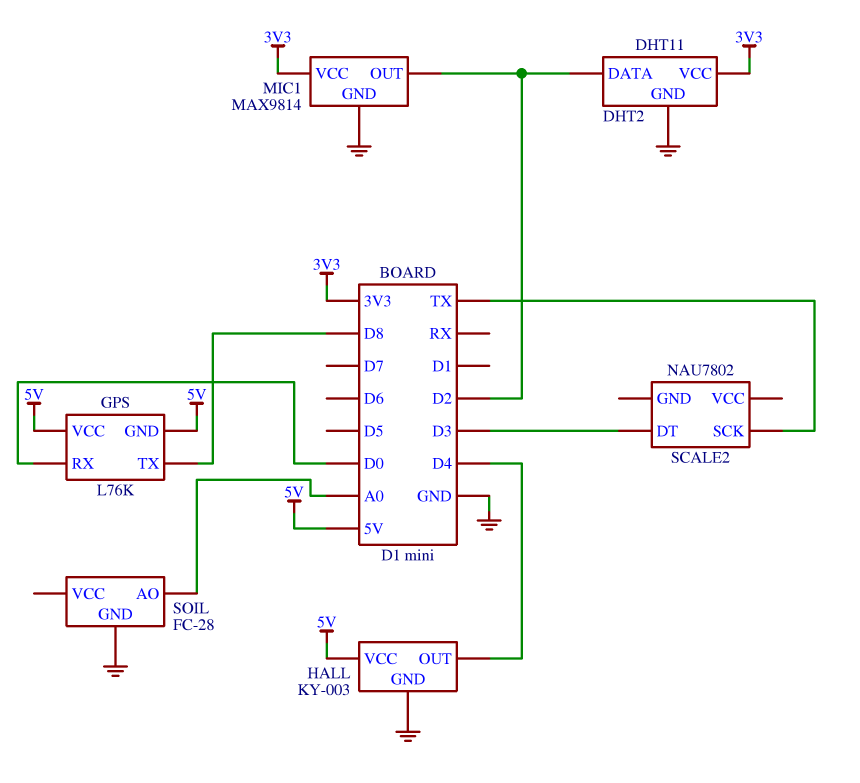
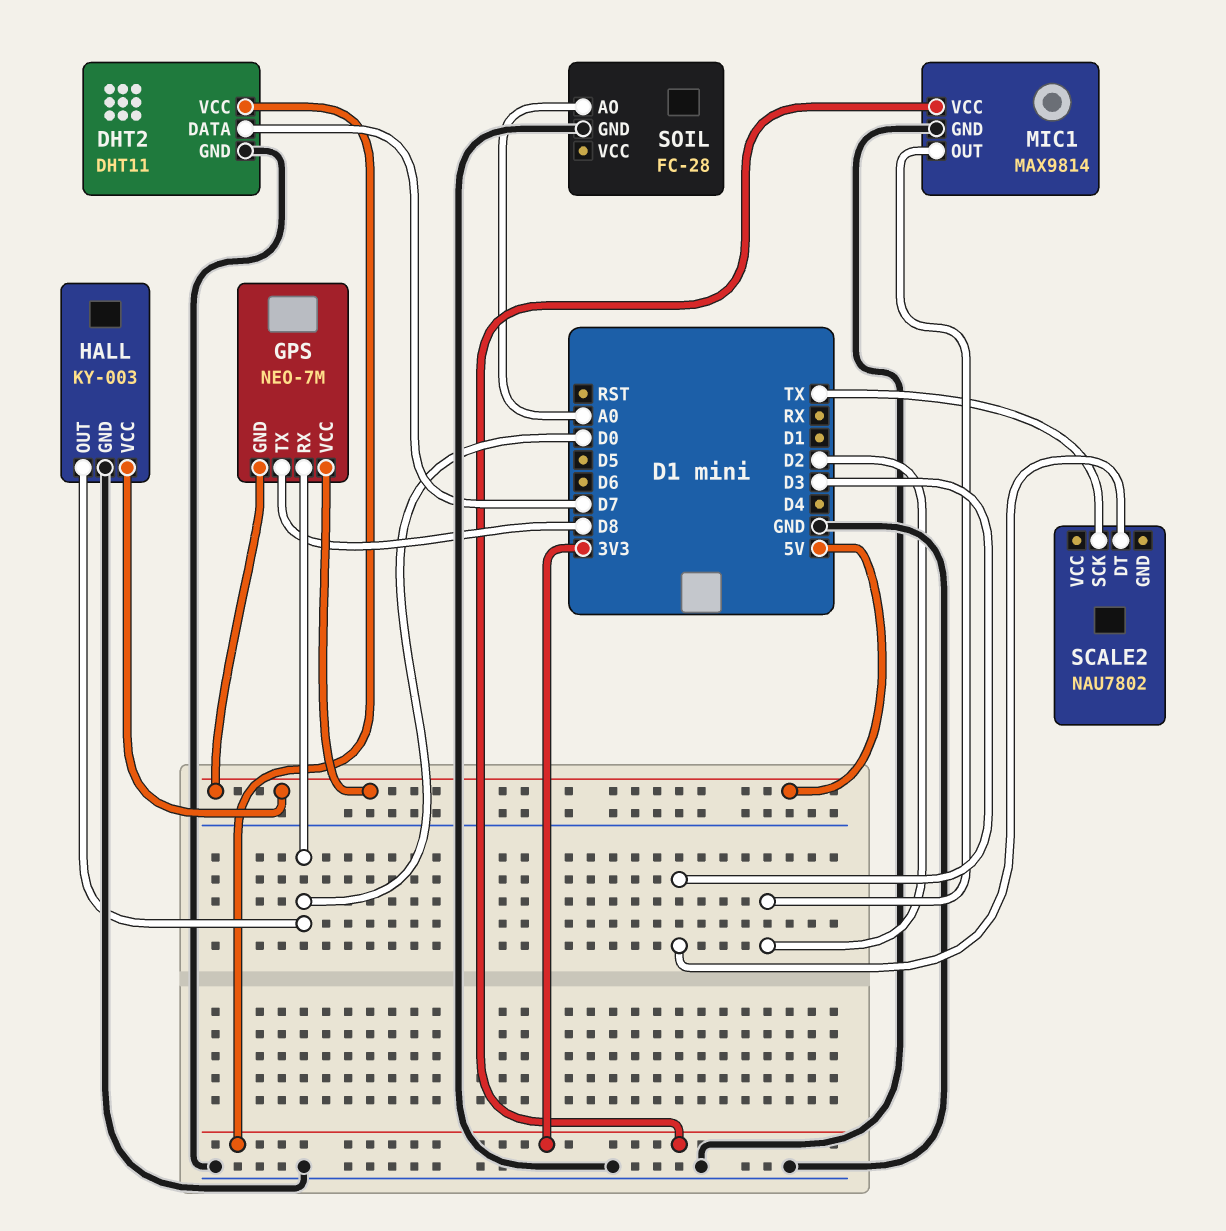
DHT2 pin DATA: D2 -> D7
GPS: L76K -> NEO-7M
HALL pin OUT: D4 -> D0

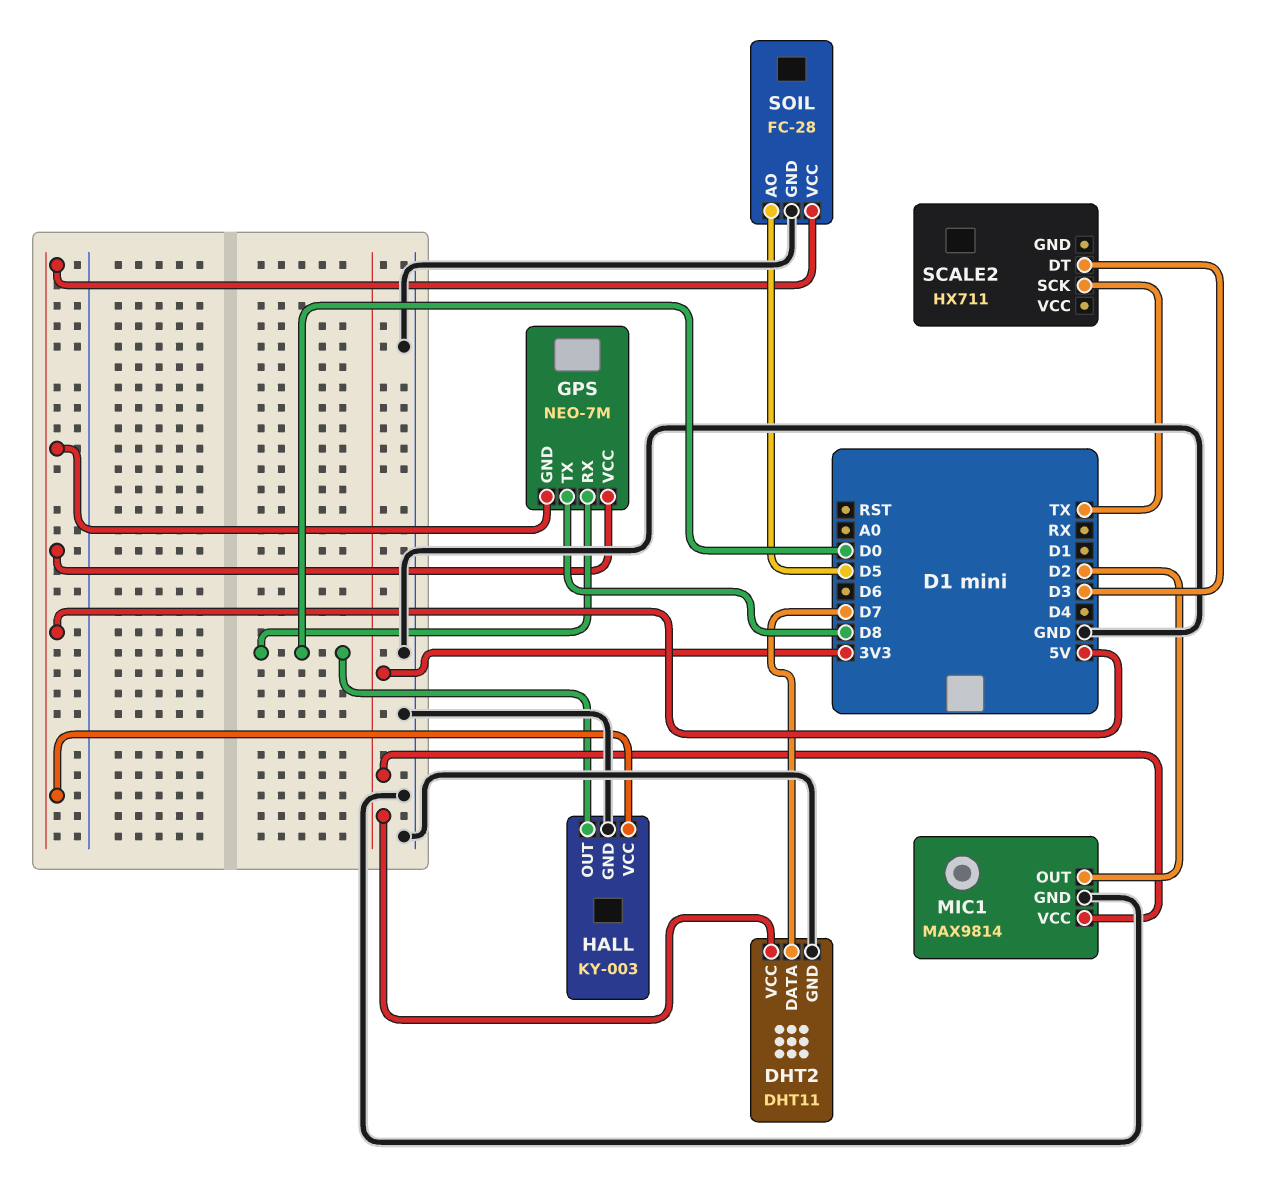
SCALE2: NAU7802 -> HX711
SOIL pin AO: A0 -> D5
SOIL pin VCC: none -> 5V

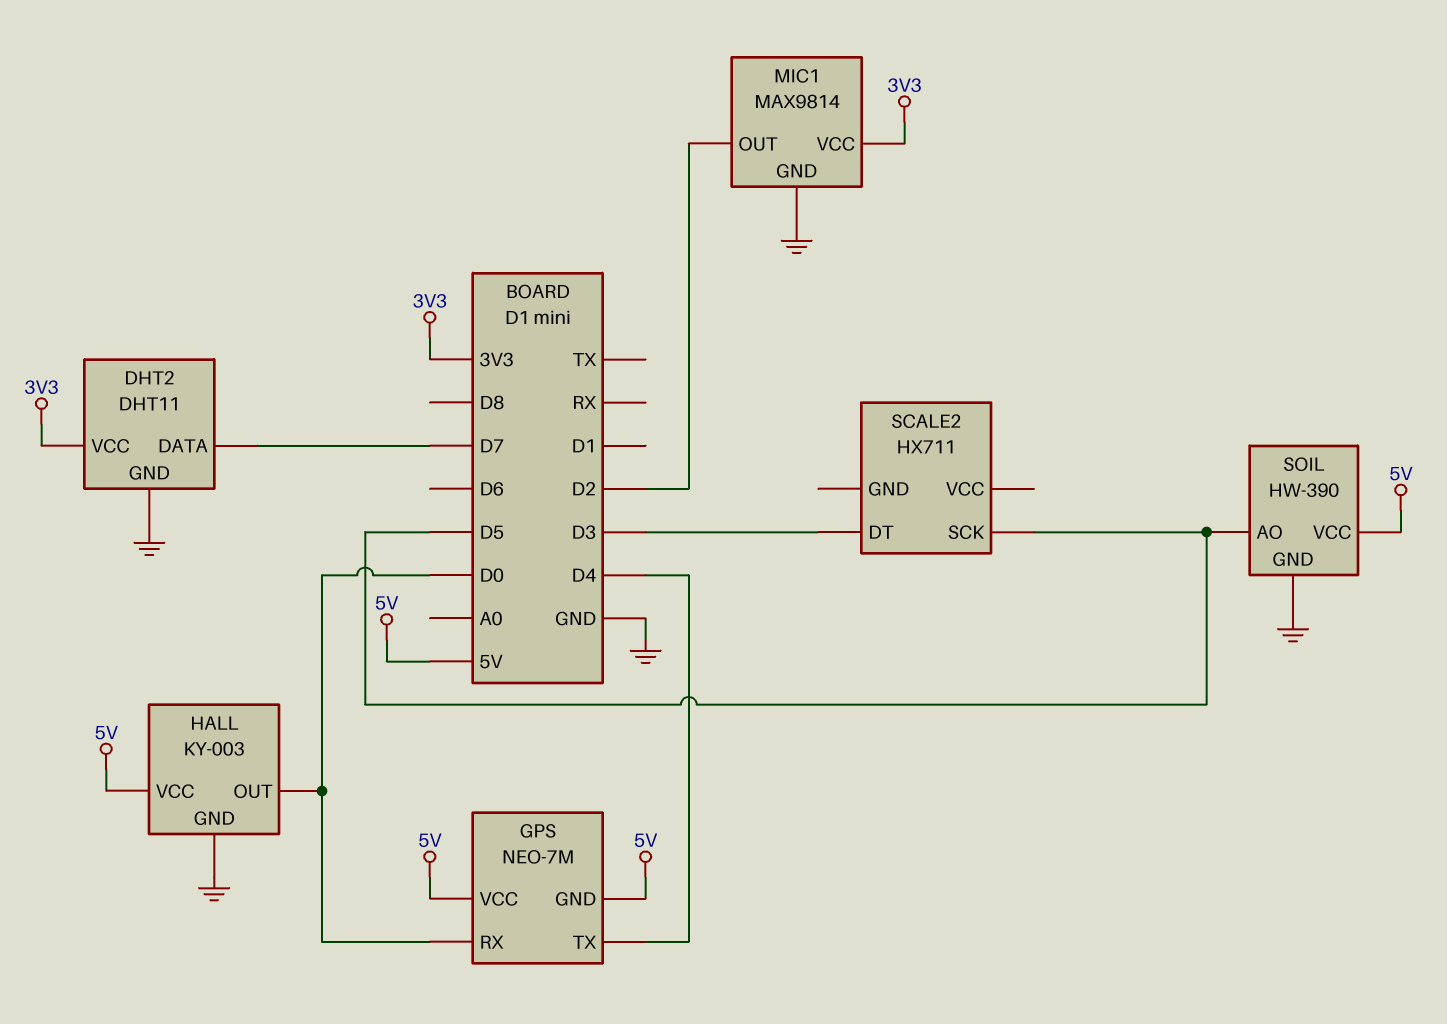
GPS pin TX: D8 -> D4
SCALE2 pin SCK: TX -> D5
SOIL: FC-28 -> HW-390

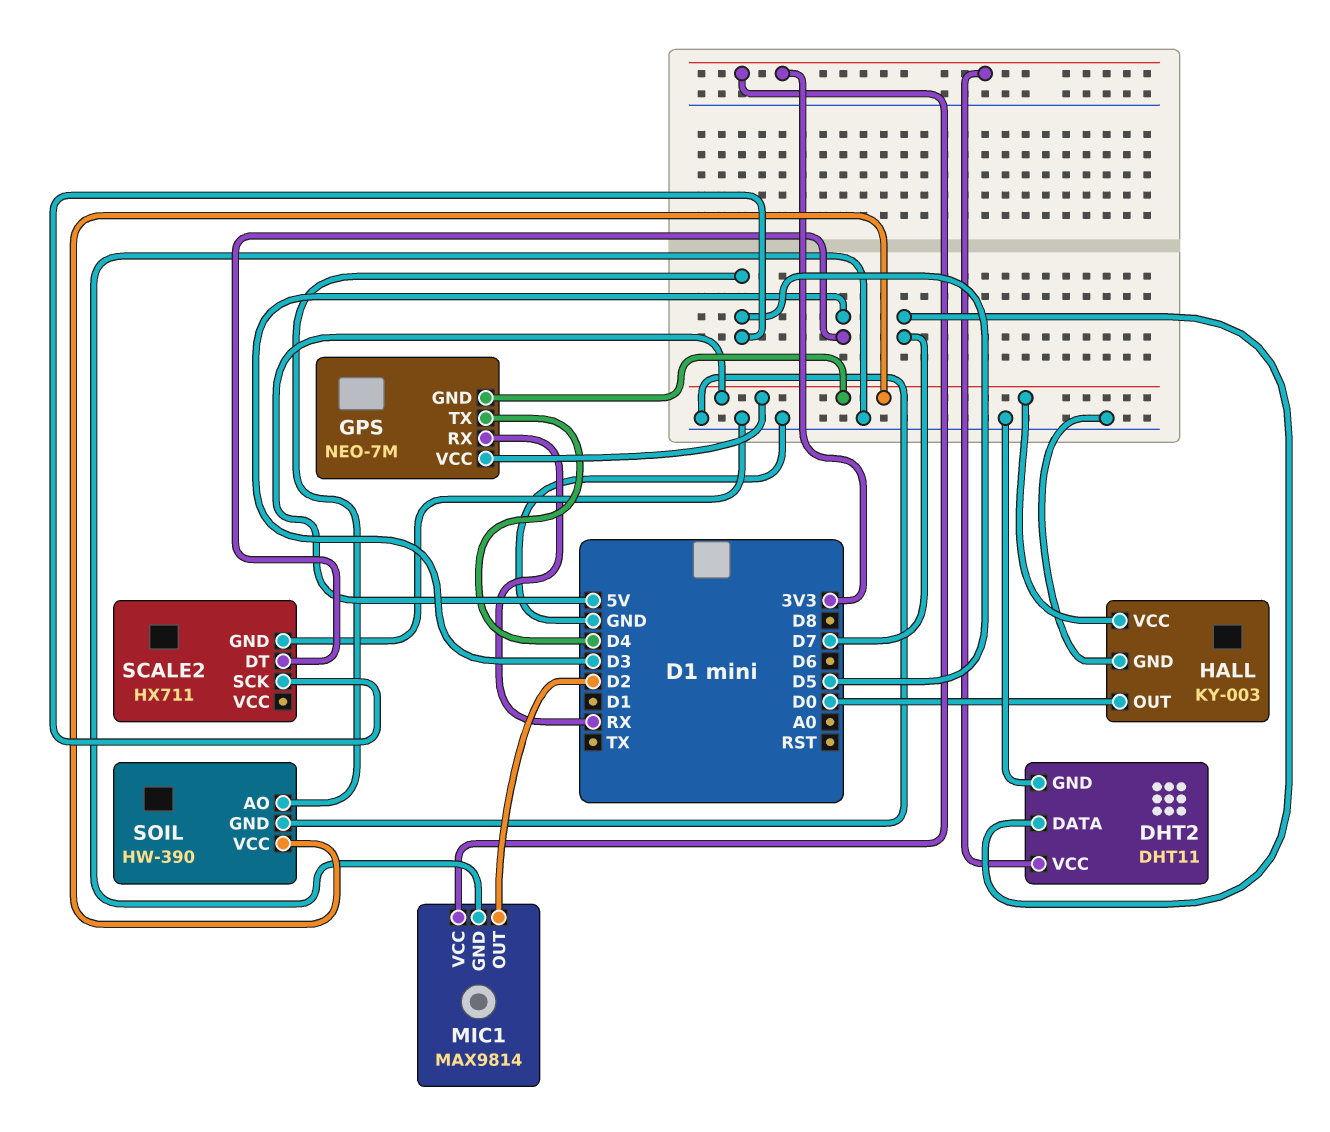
GPS pin RX: D0 -> RX
SCALE2 pin GND: none -> GND

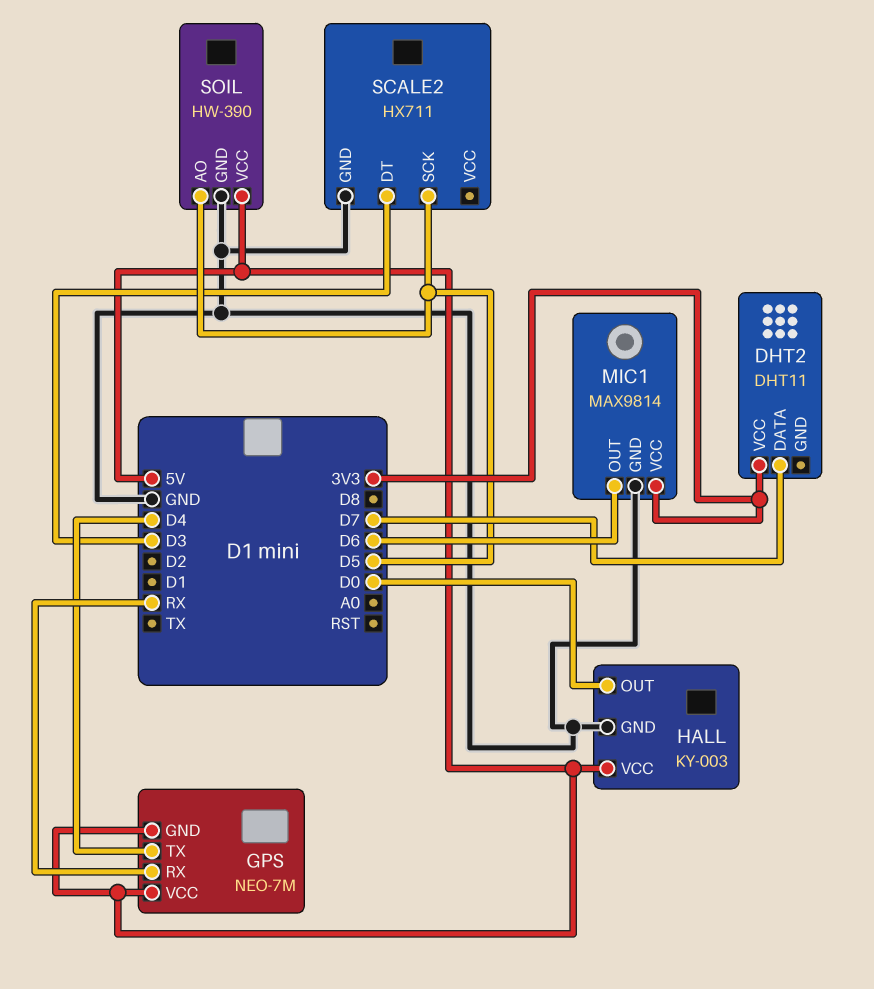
DHT2 pin GND: GND -> none
MIC1 pin OUT: D2 -> D6

